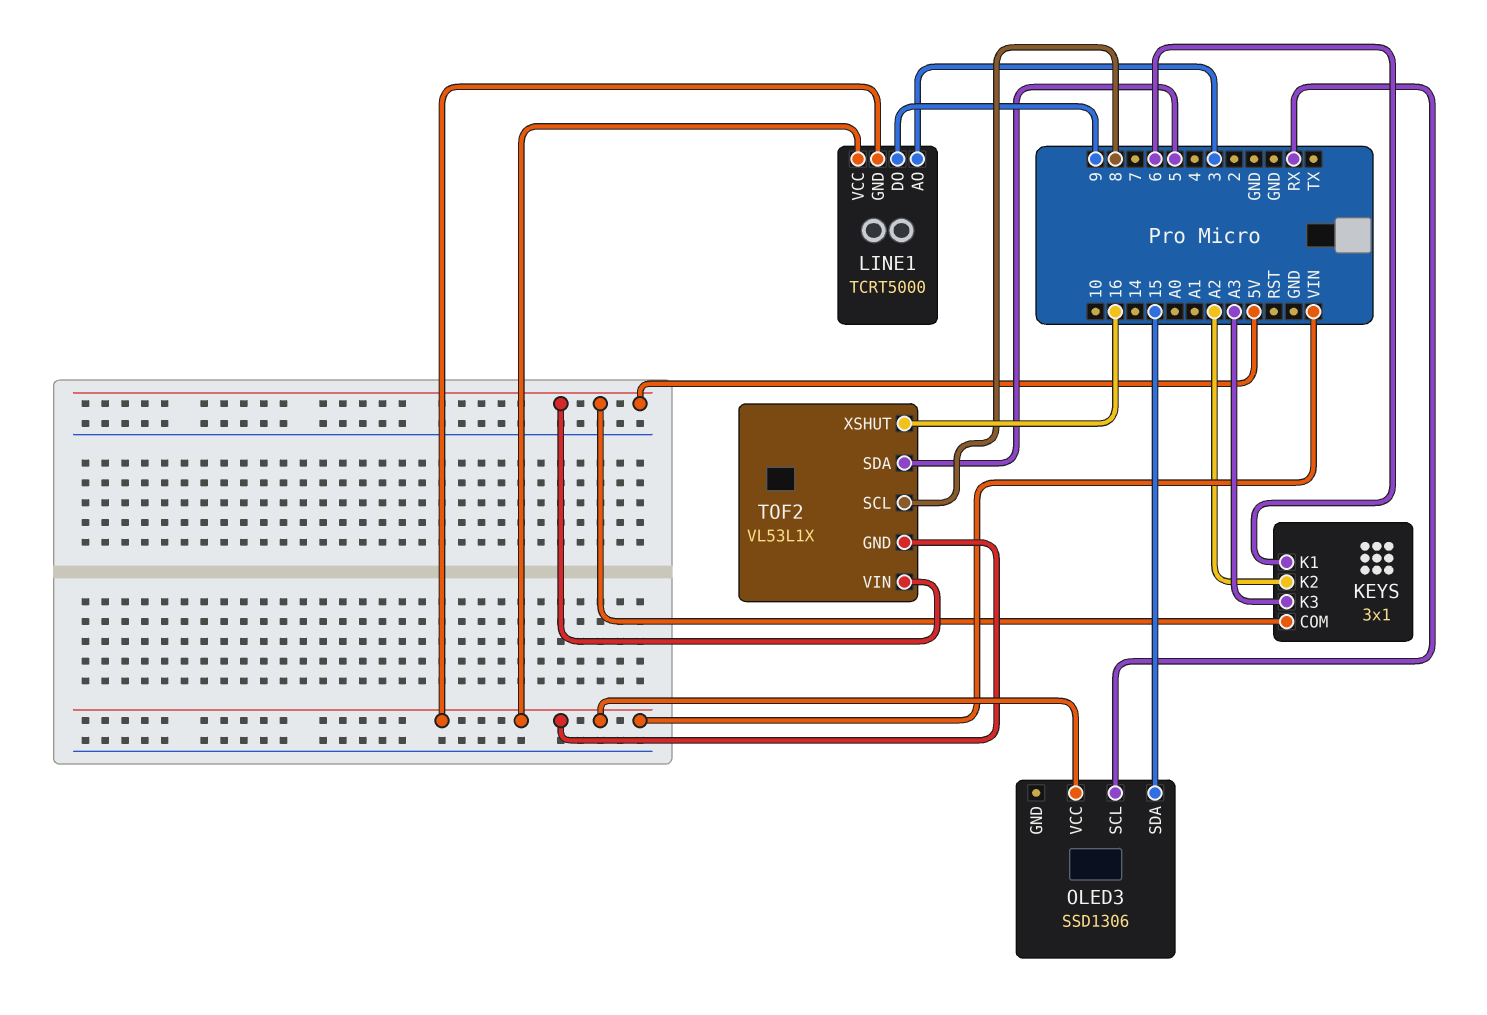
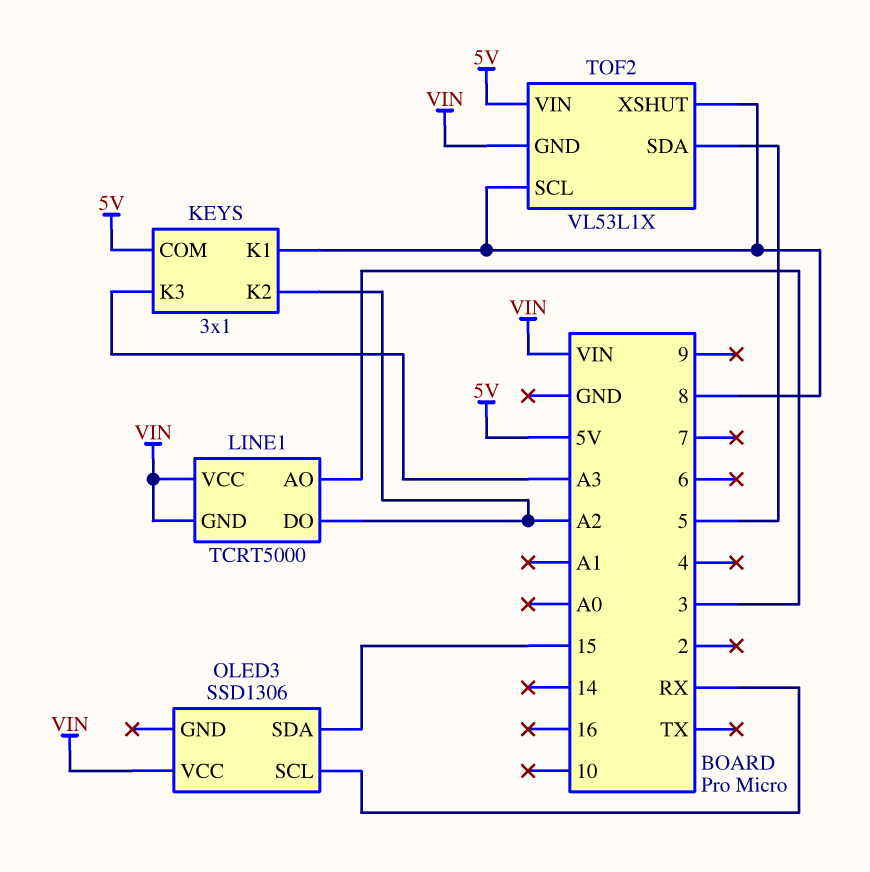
KEYS pin K1: 6 -> 8
LINE1 pin DO: 9 -> A2
TOF2 pin XSHUT: 16 -> 8

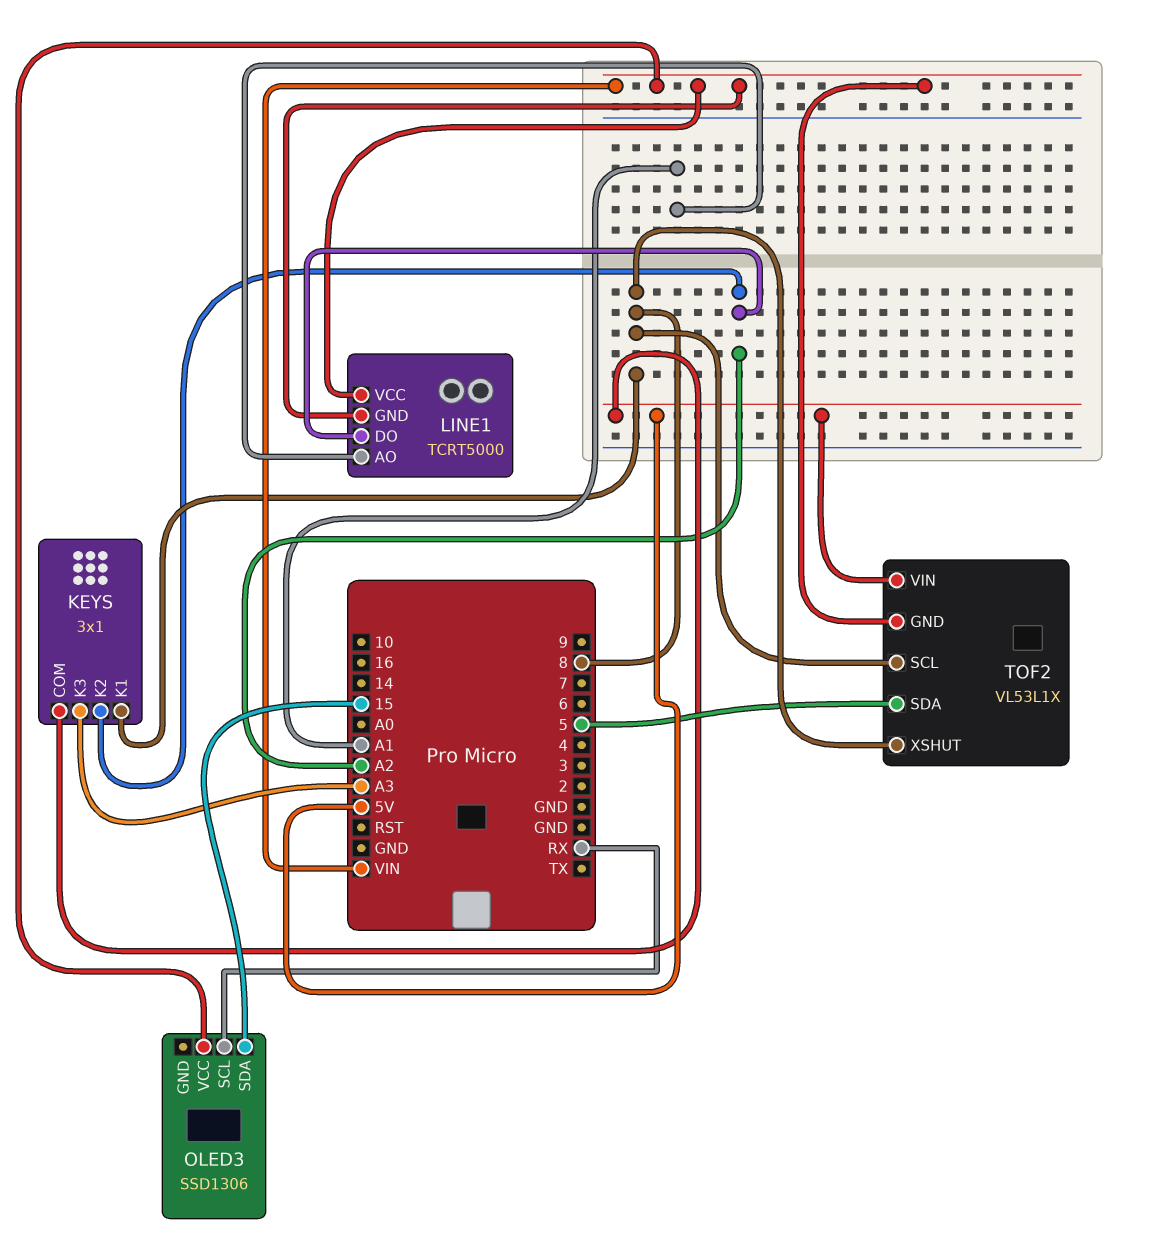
LINE1 pin AO: 3 -> A1

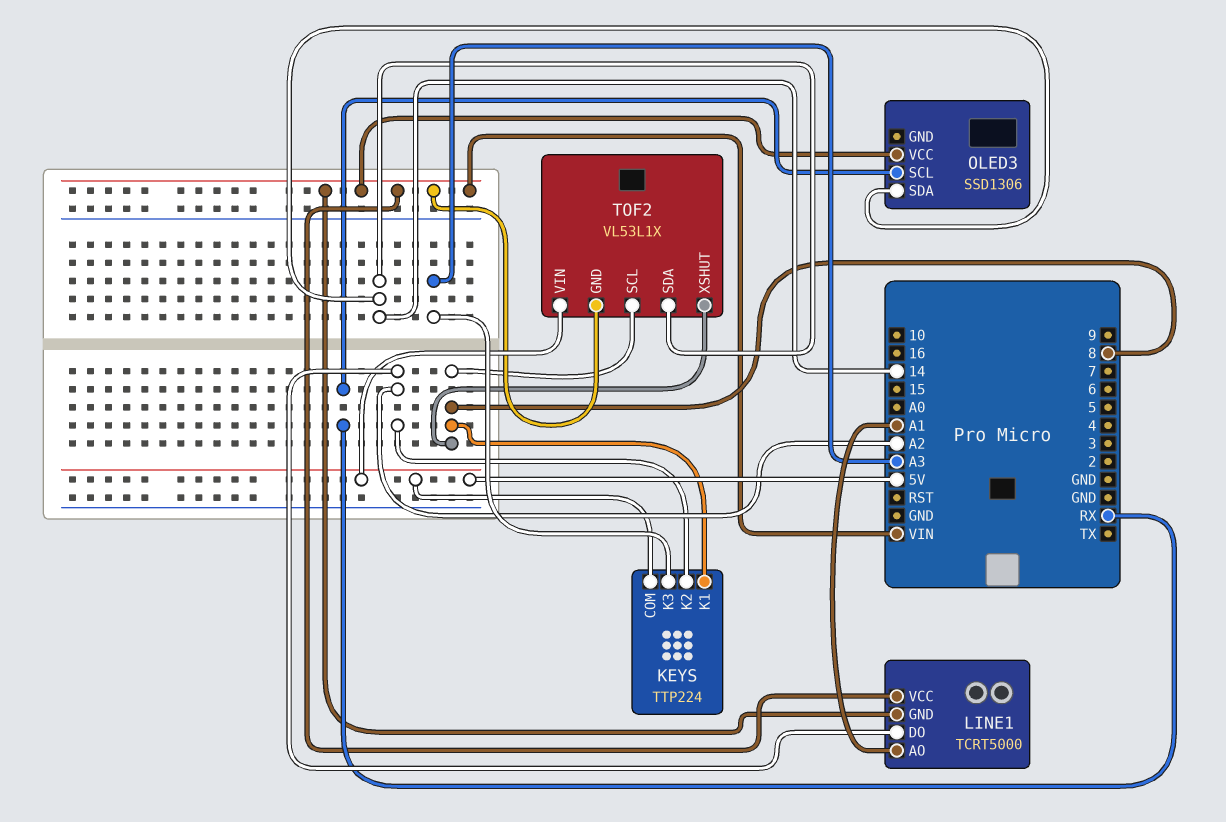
KEYS: 3x1 -> TTP224
OLED3 pin SDA: 15 -> 14
TOF2 pin SDA: 5 -> 14

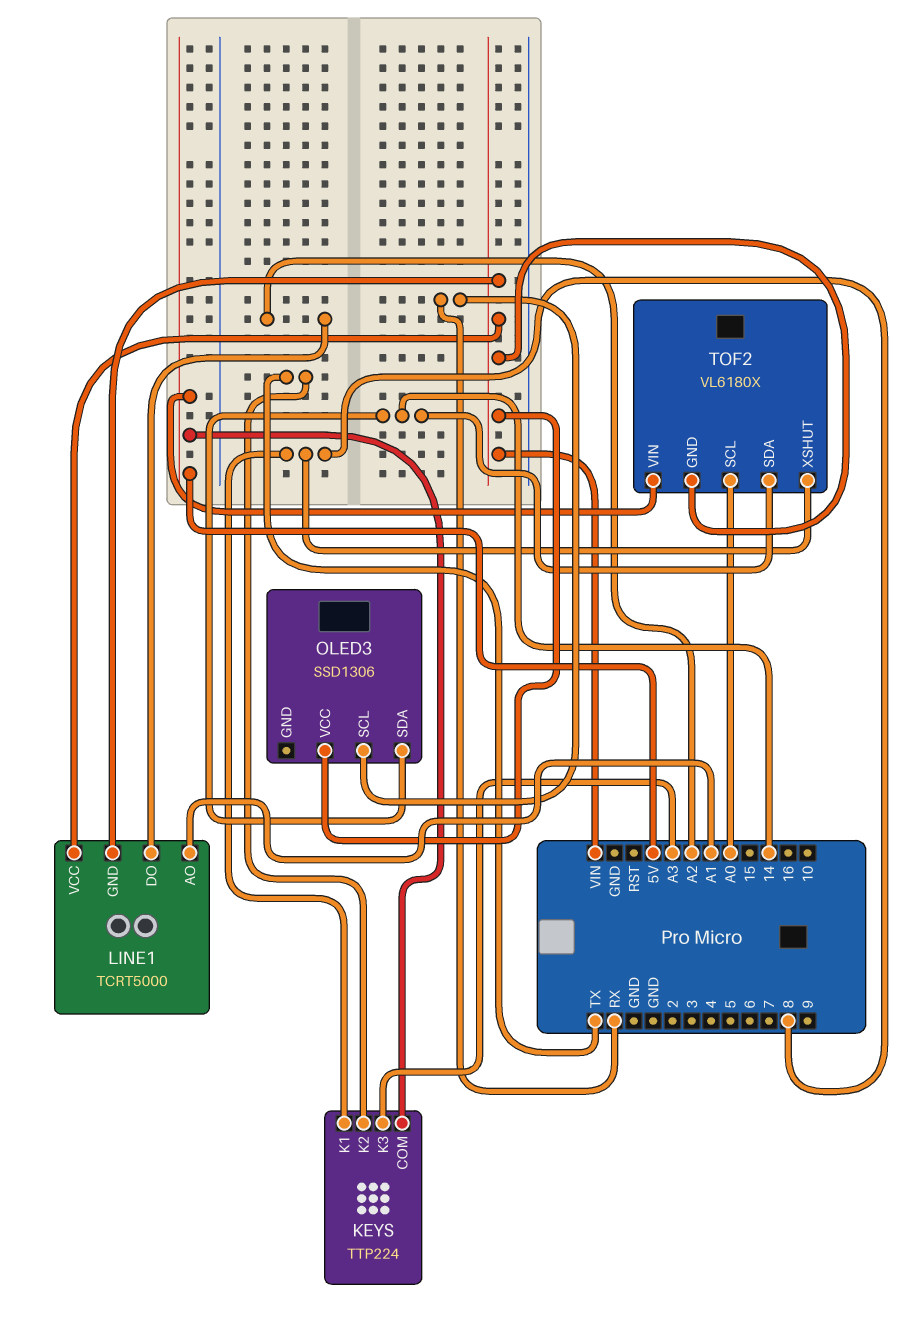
KEYS pin K2: A2 -> TX
TOF2: VL53L1X -> VL6180X
TOF2 pin SCL: 8 -> A0

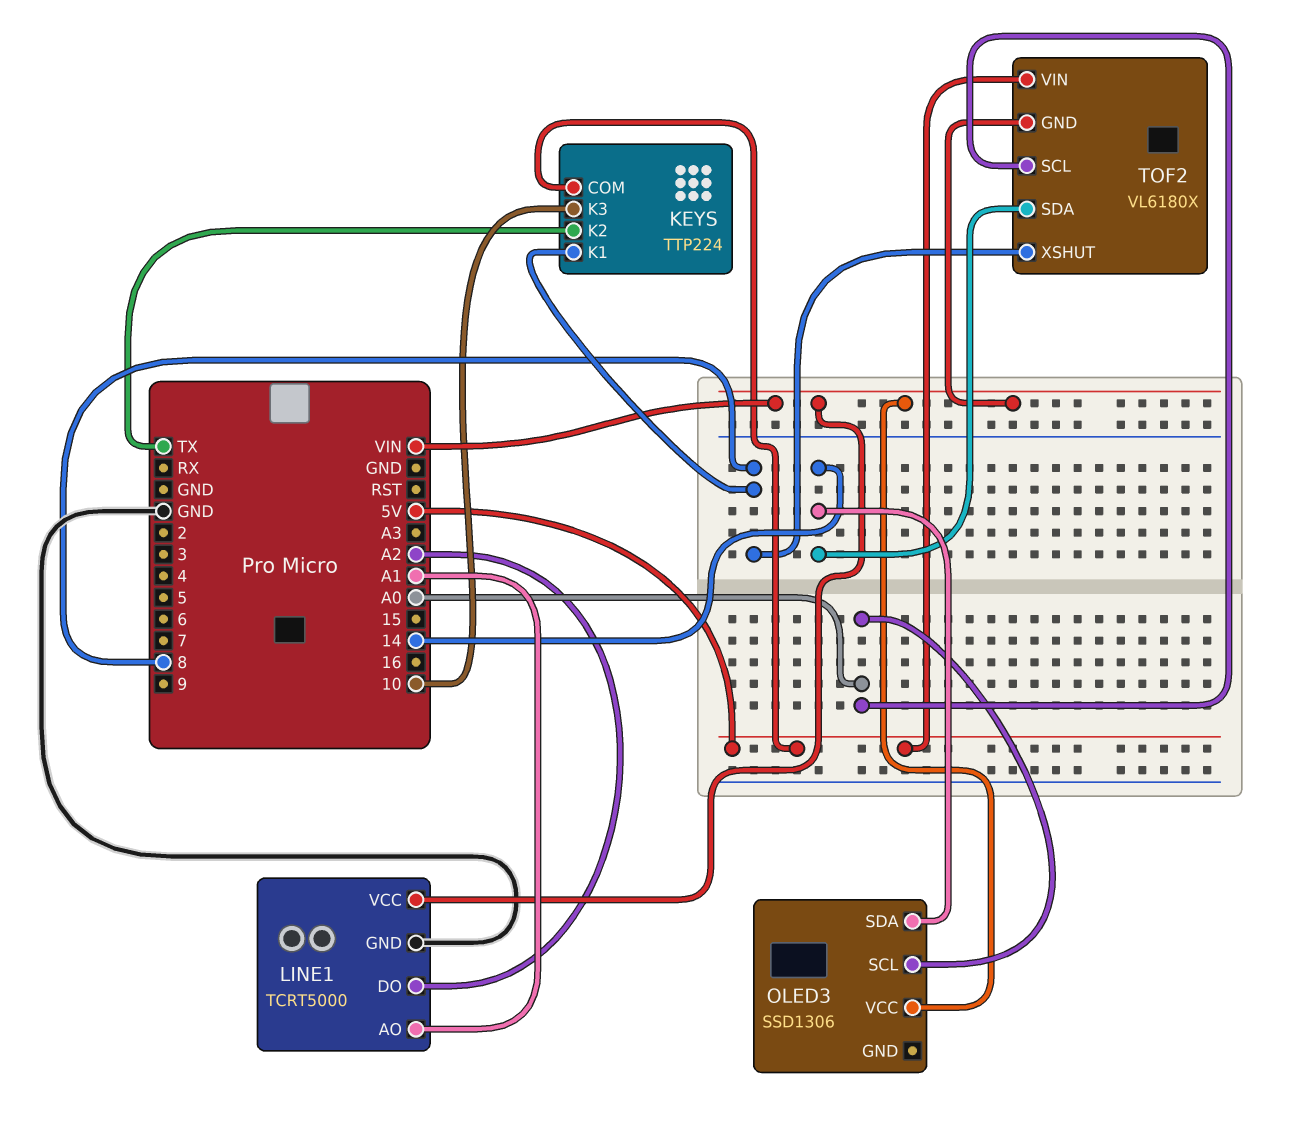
KEYS pin K3: A3 -> 10
LINE1 pin GND: VIN -> GND
OLED3 pin SCL: RX -> A0

